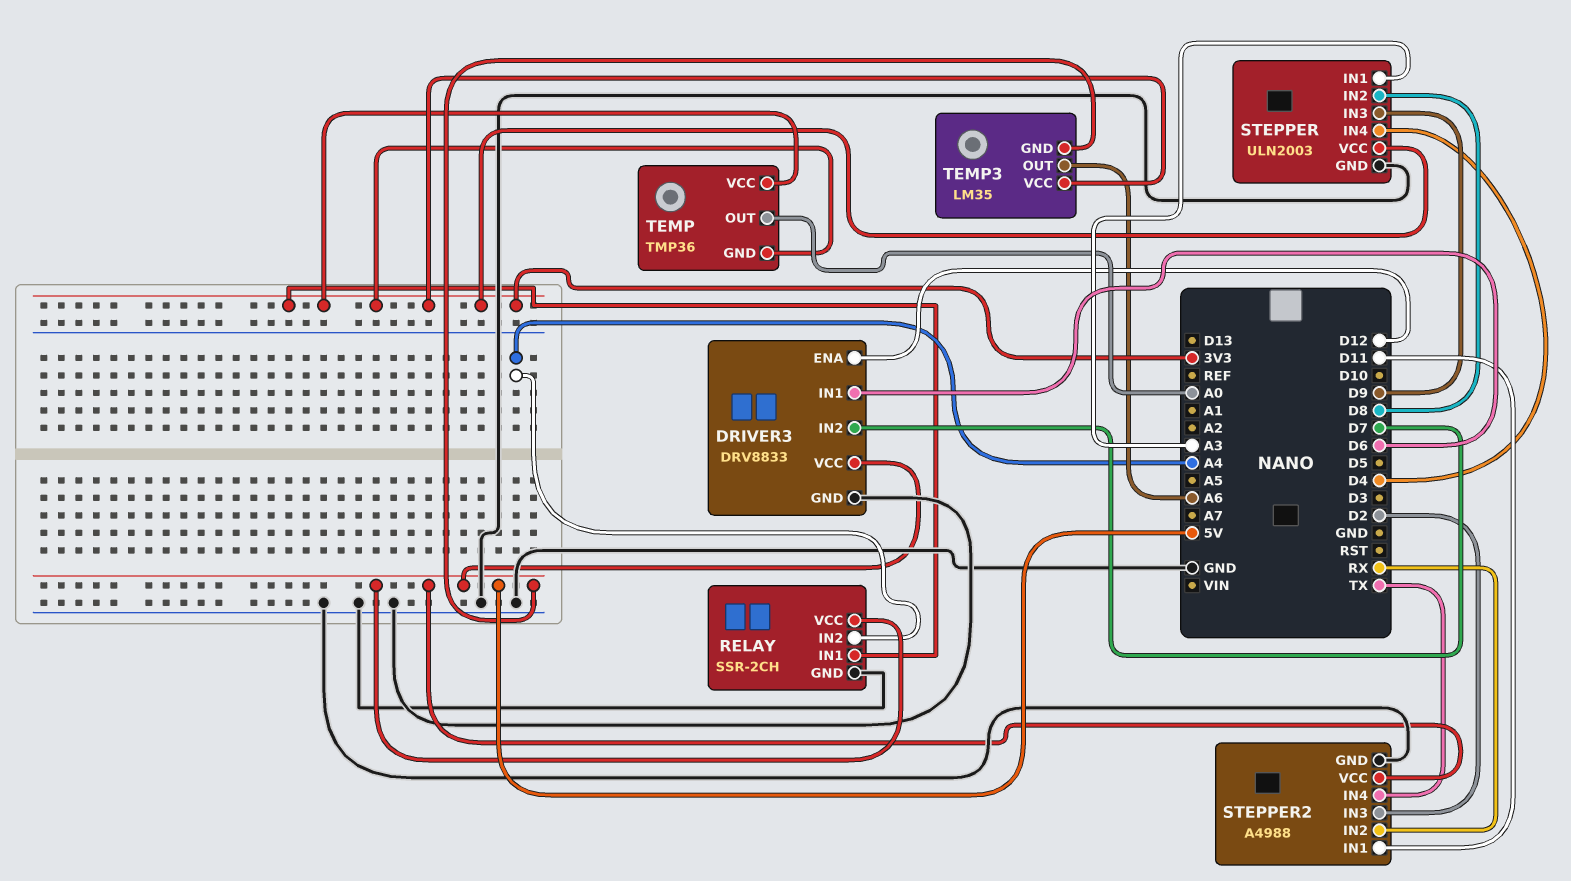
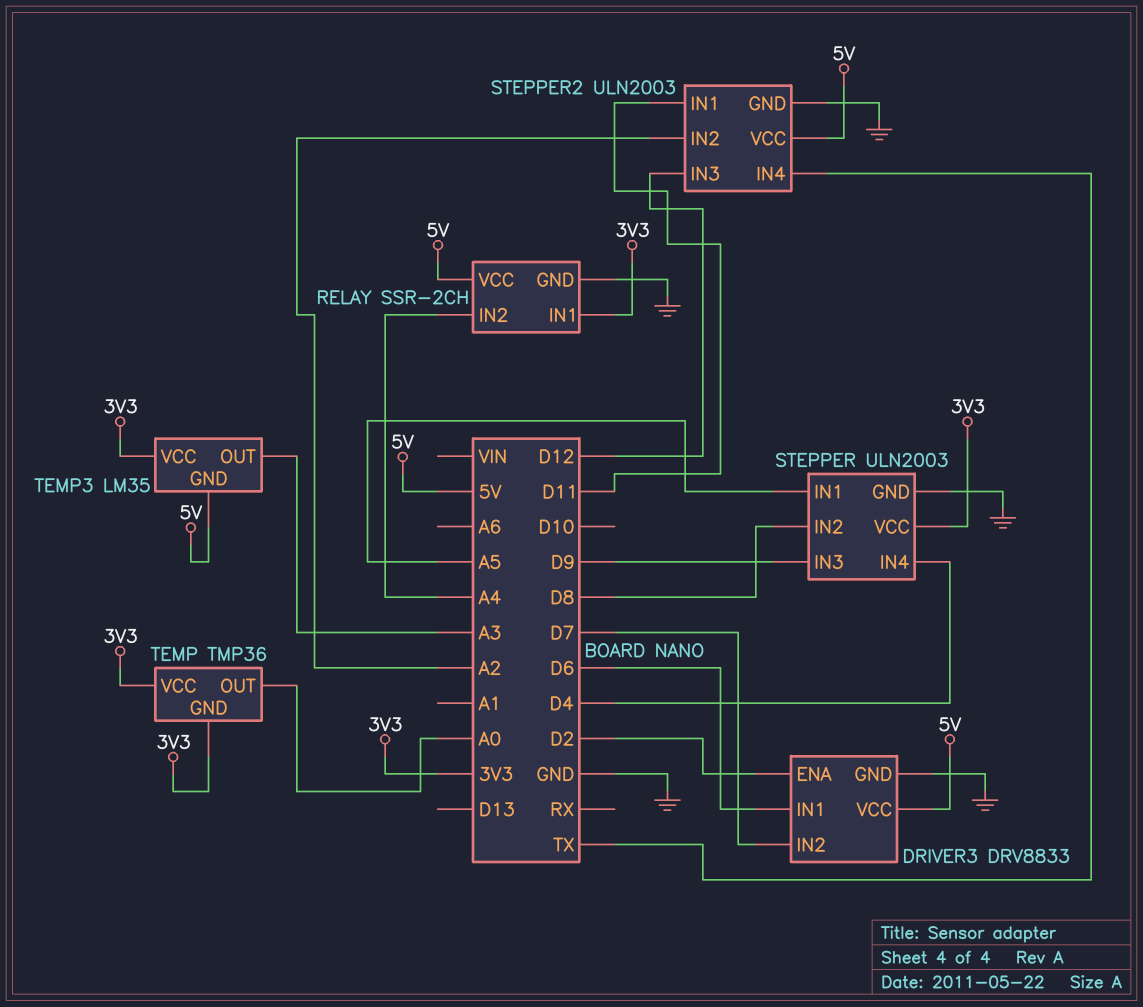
DRIVER3 pin ENA: D12 -> D2
STEPPER pin IN1: A3 -> A5
STEPPER2: A4988 -> ULN2003
STEPPER2 pin IN2: RX -> A2
STEPPER2 pin IN3: D2 -> D12
TEMP3 pin OUT: A6 -> A3

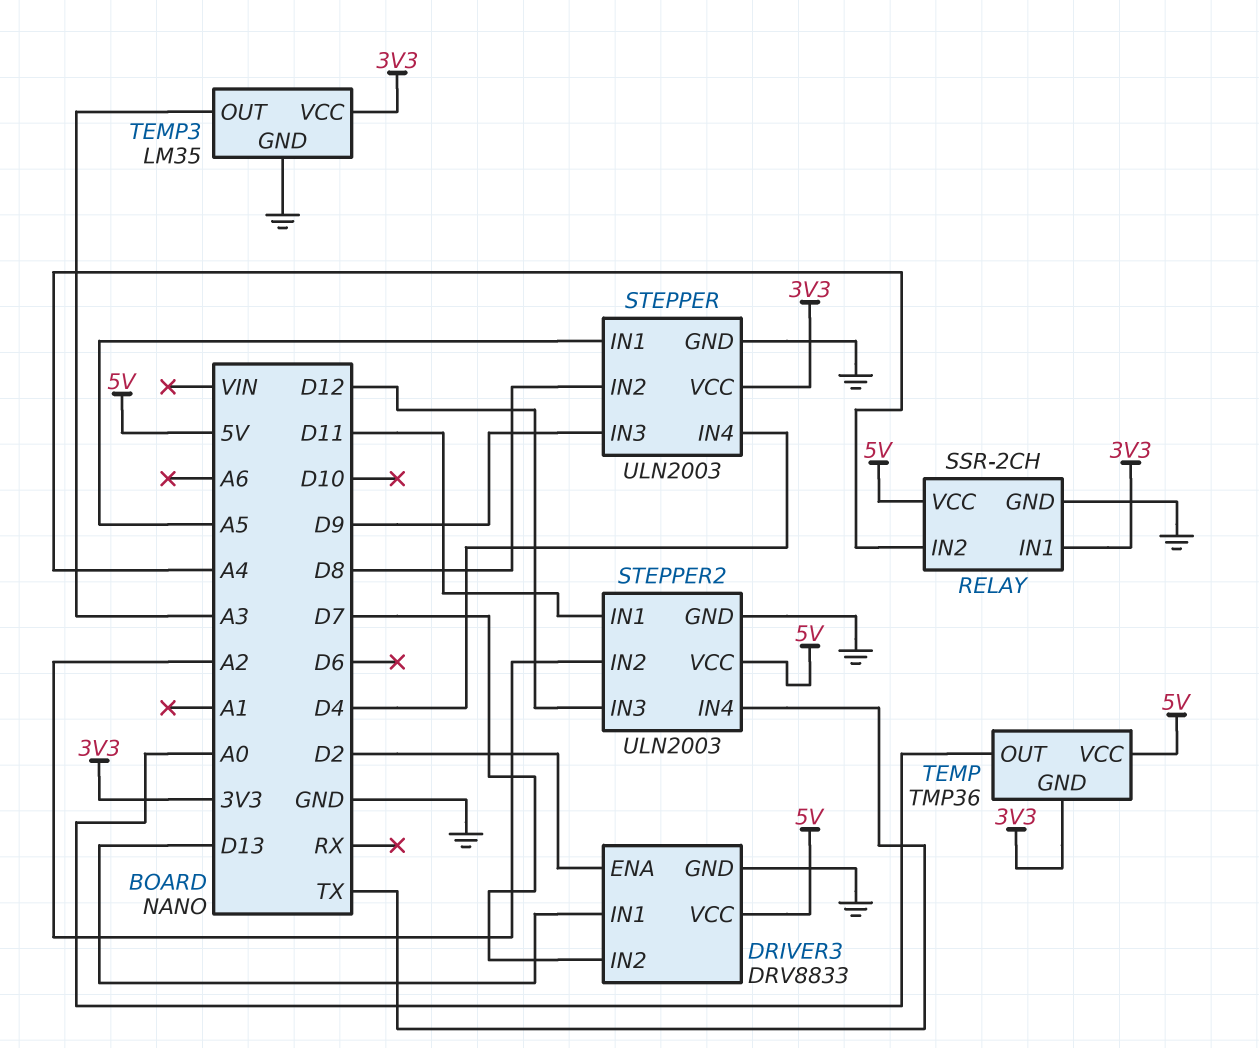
DRIVER3 pin IN1: D6 -> D13
TEMP pin VCC: 3V3 -> 5V
TEMP3 pin GND: 5V -> GND

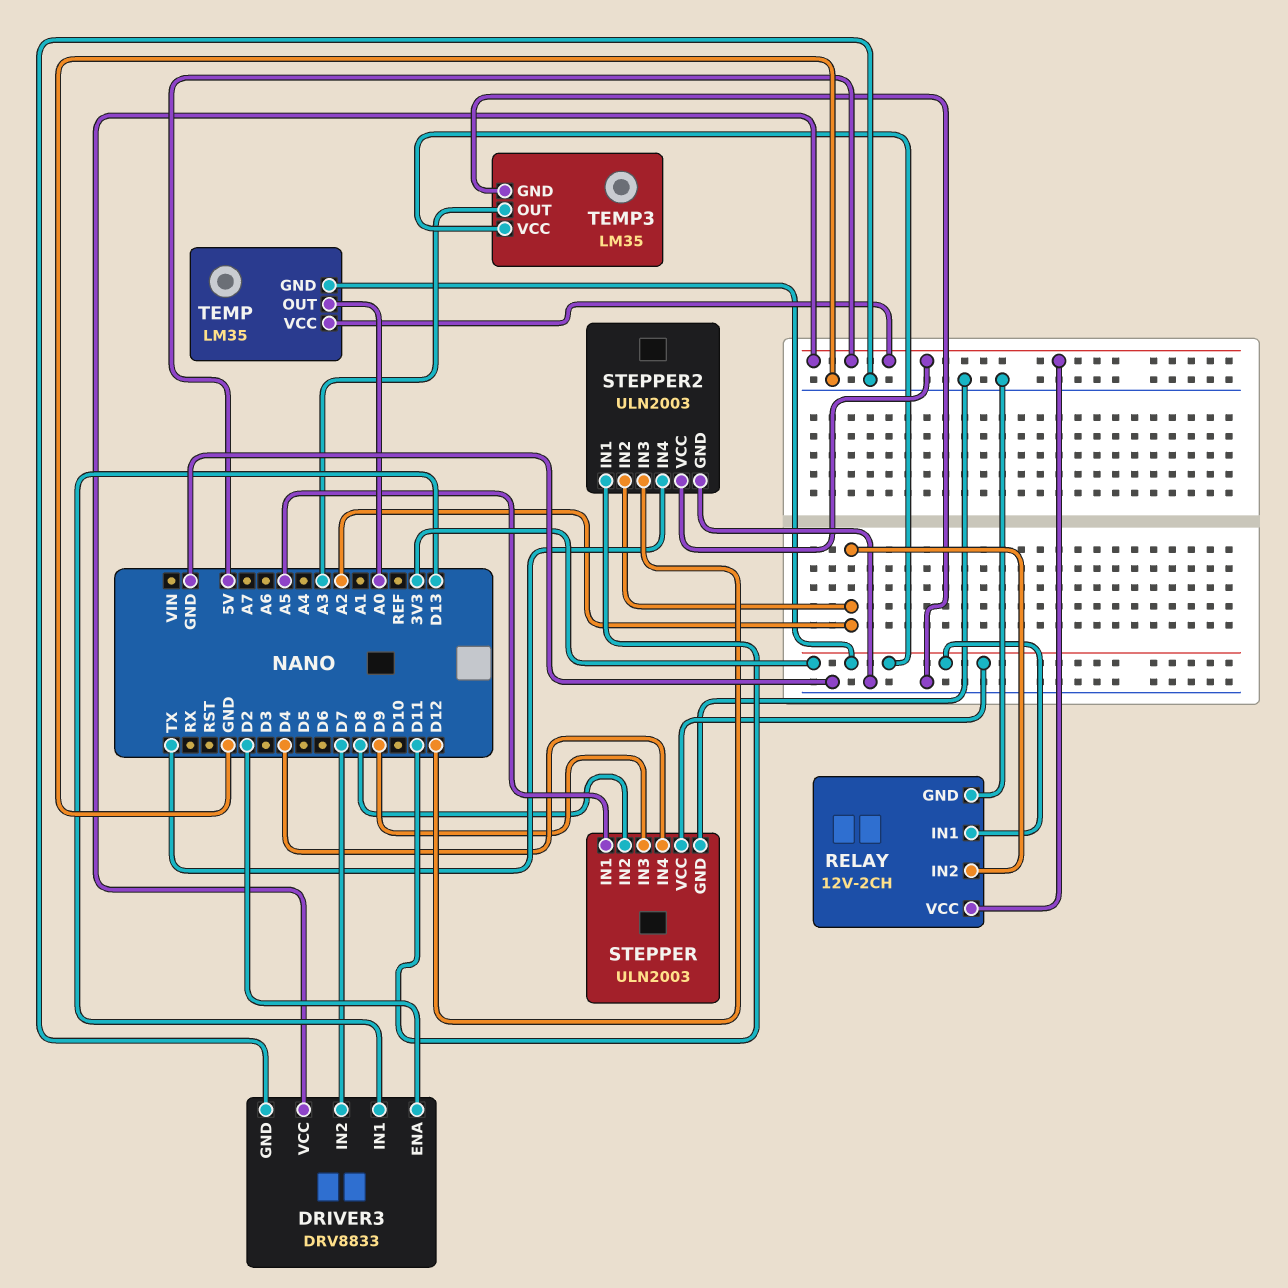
RELAY: SSR-2CH -> 12V-2CH
RELAY pin IN2: A4 -> A2
TEMP: TMP36 -> LM35

